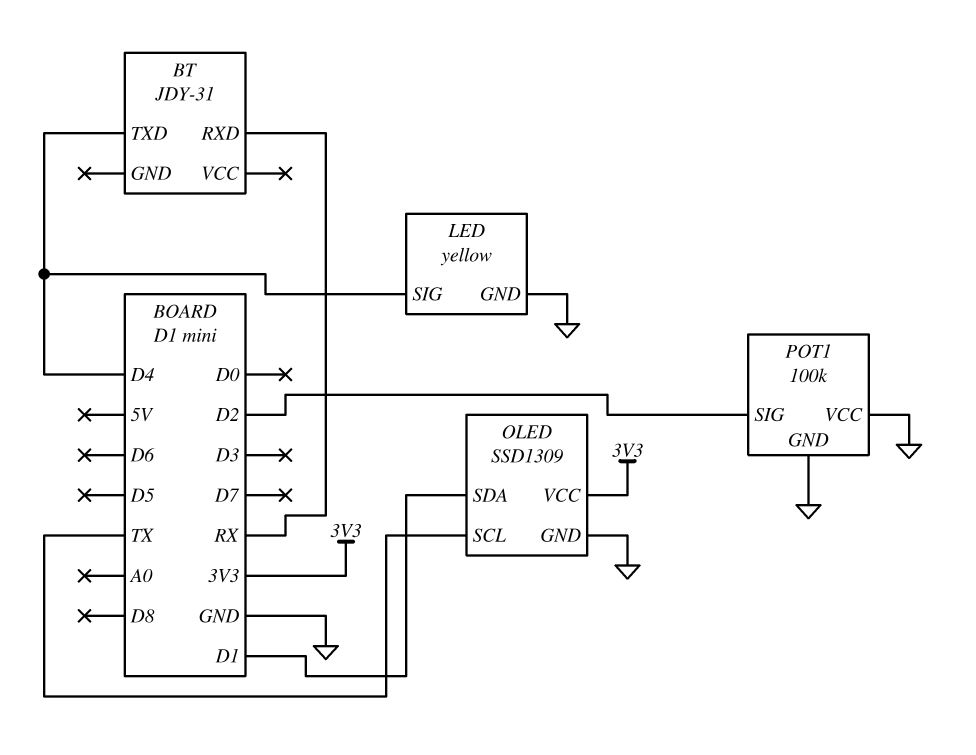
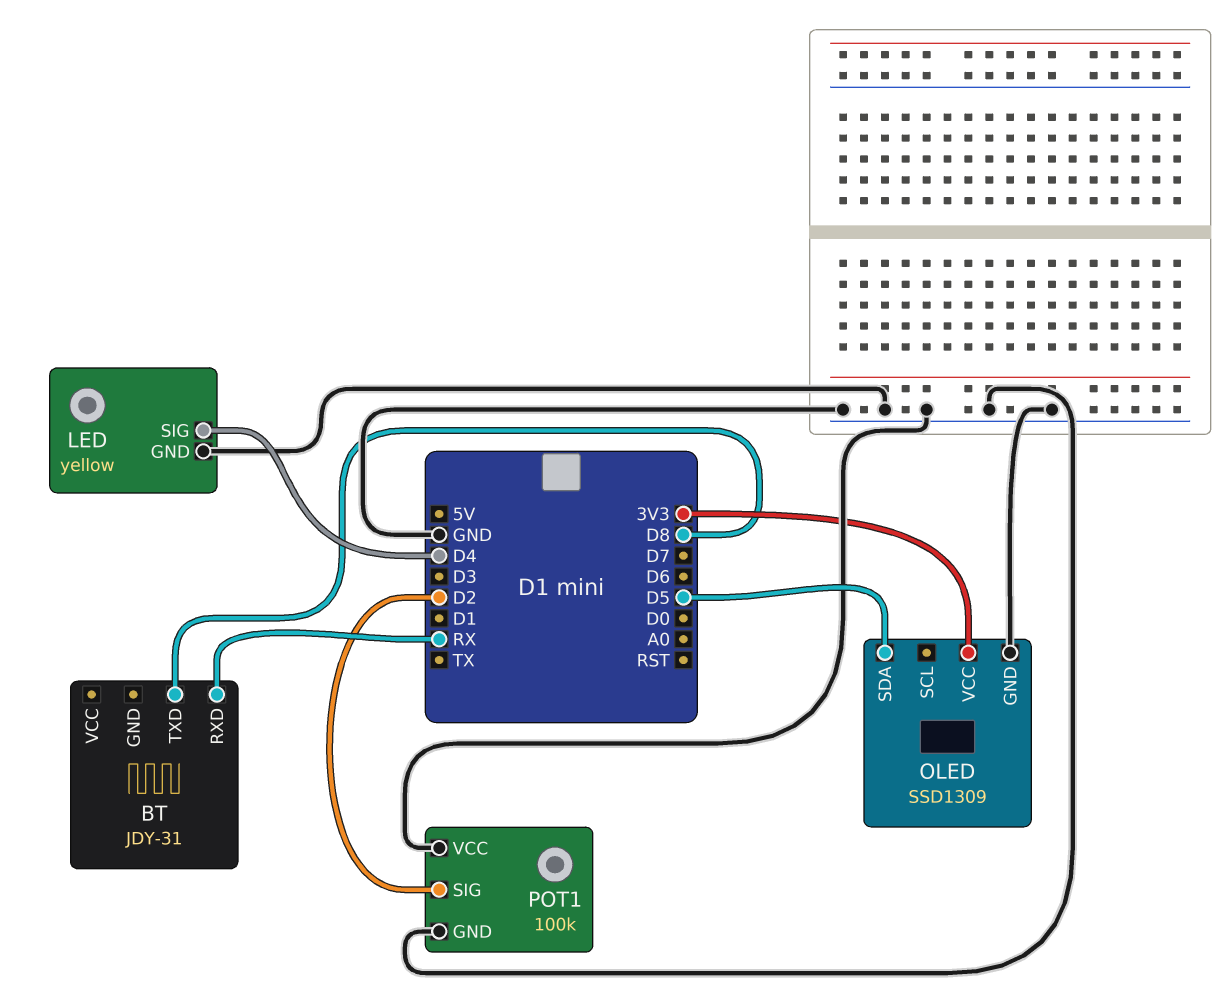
BT pin TXD: D4 -> D8
OLED pin SCL: TX -> none
OLED pin SDA: D1 -> D5

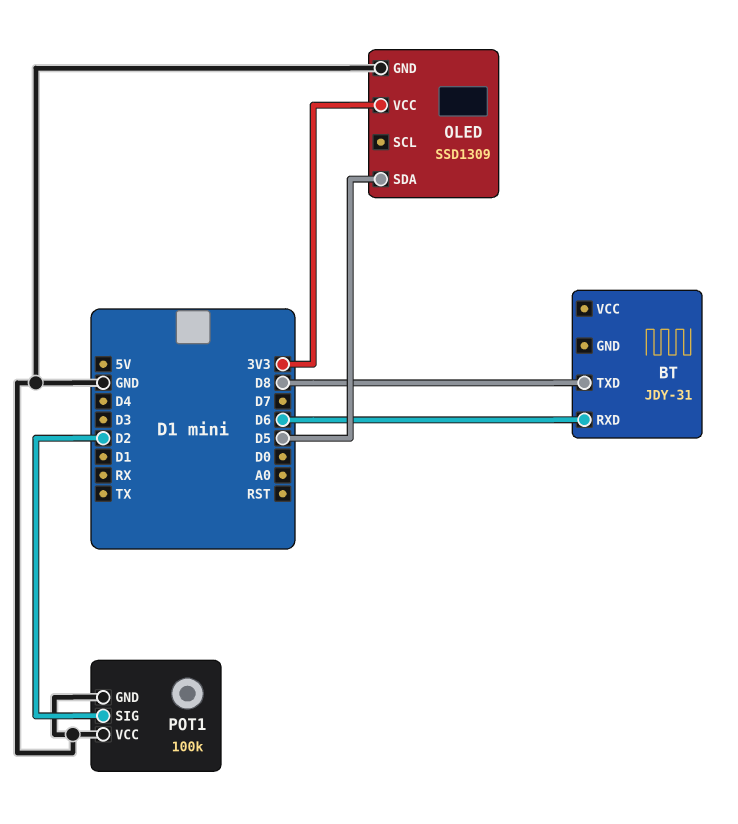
BT pin RXD: RX -> D6
LED: yellow -> none
LED pin GND: GND -> none
LED pin SIG: D4 -> none

